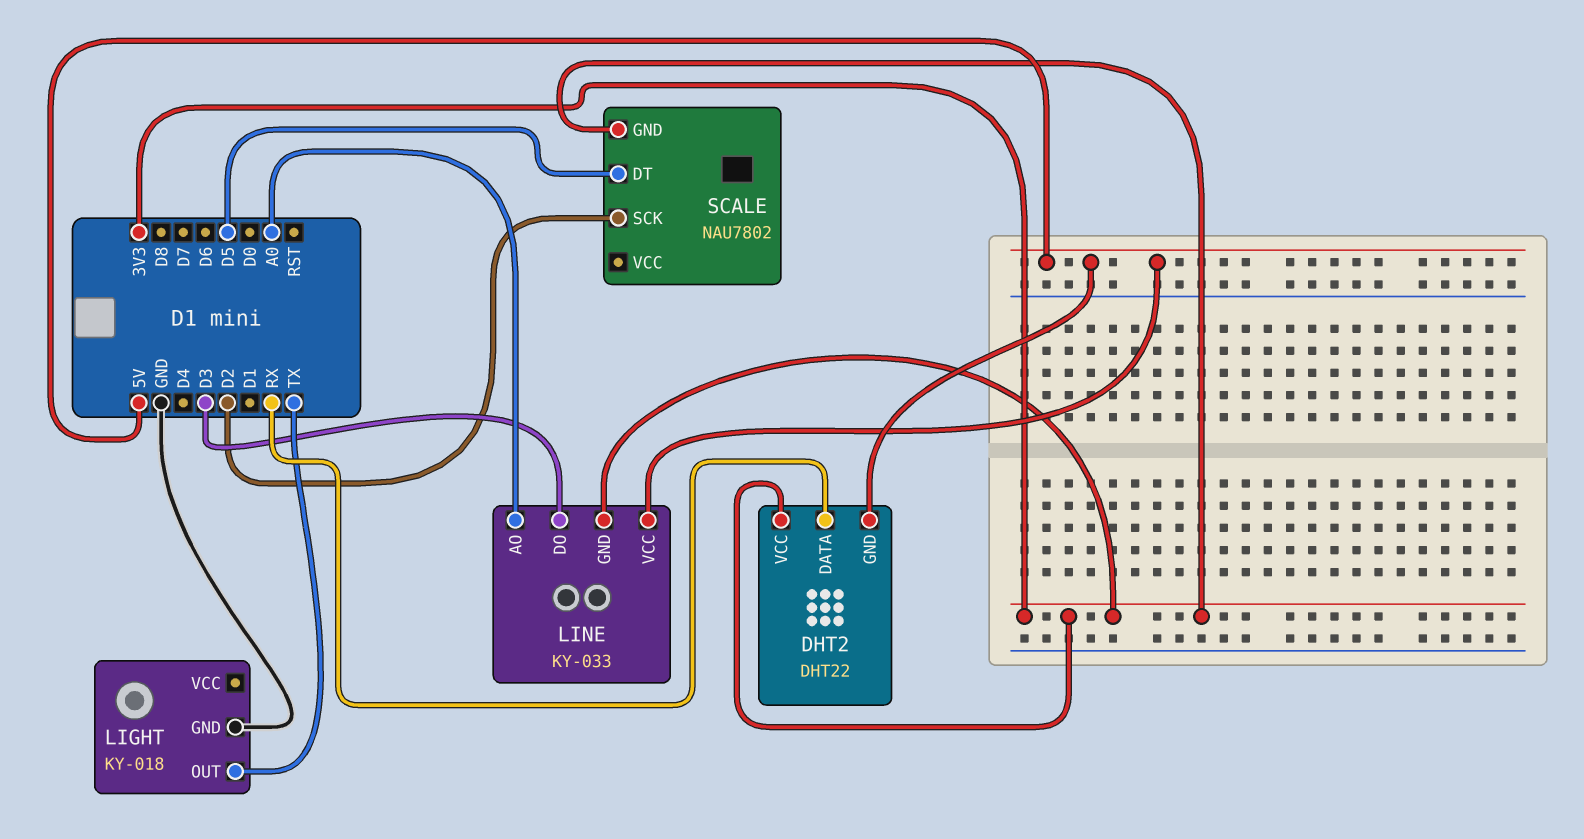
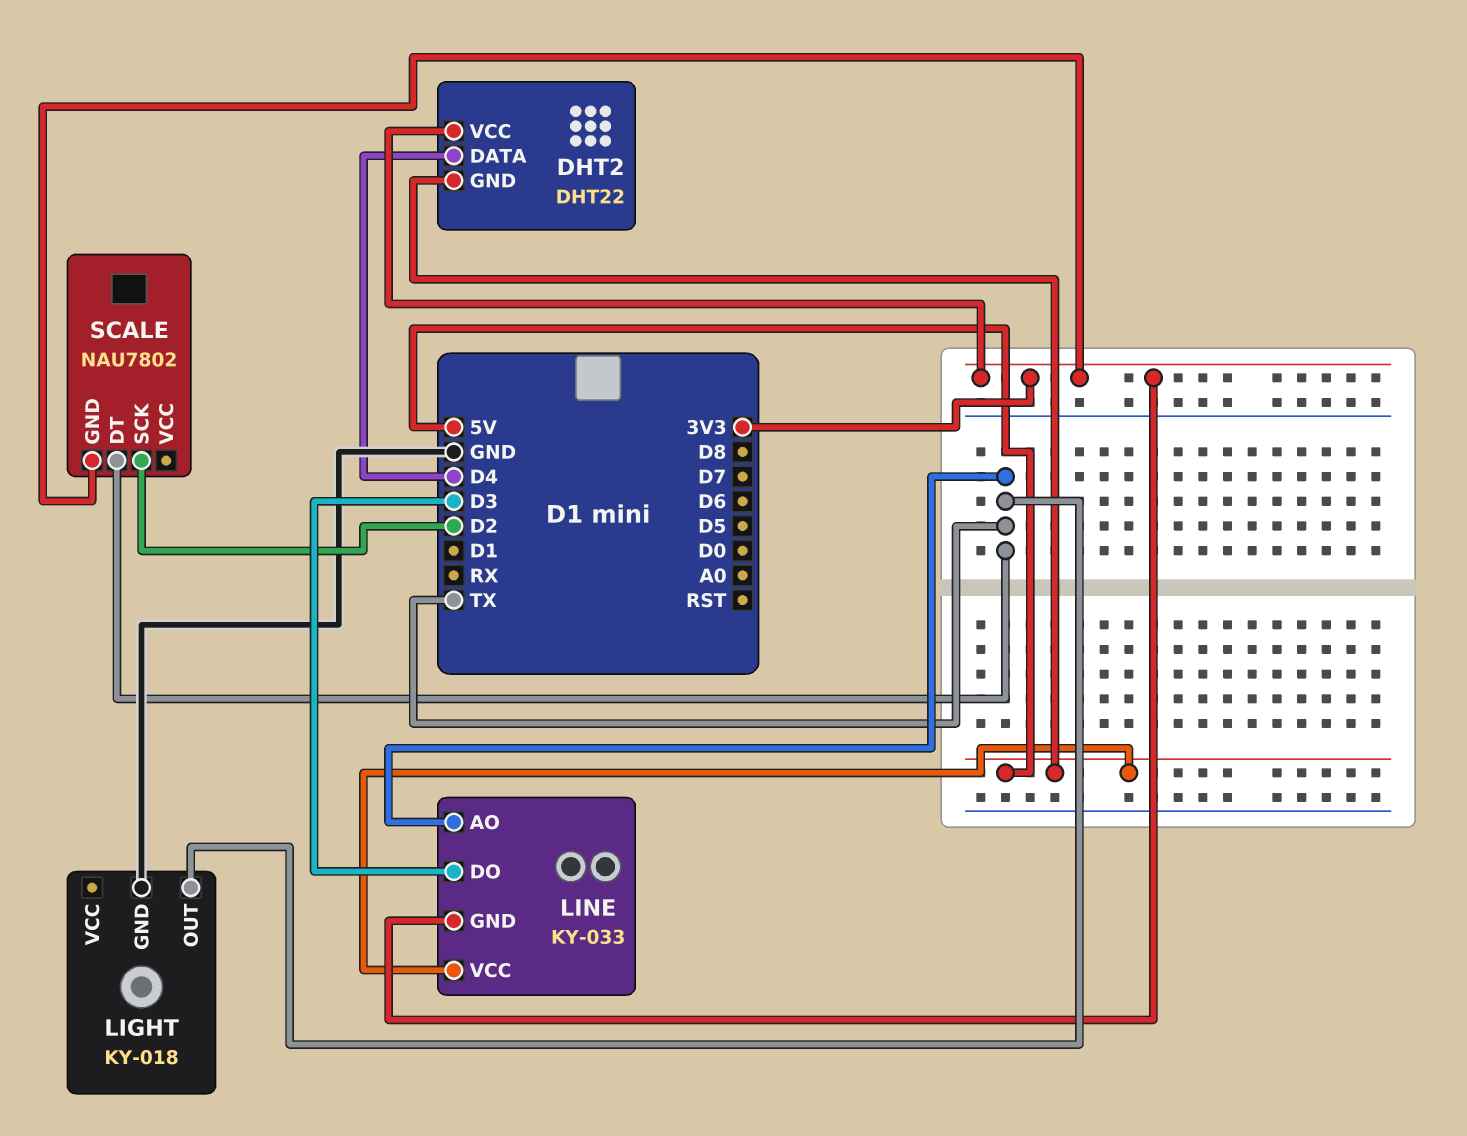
DHT2 pin DATA: RX -> D4
LINE pin AO: A0 -> TX
SCALE pin DT: D5 -> TX

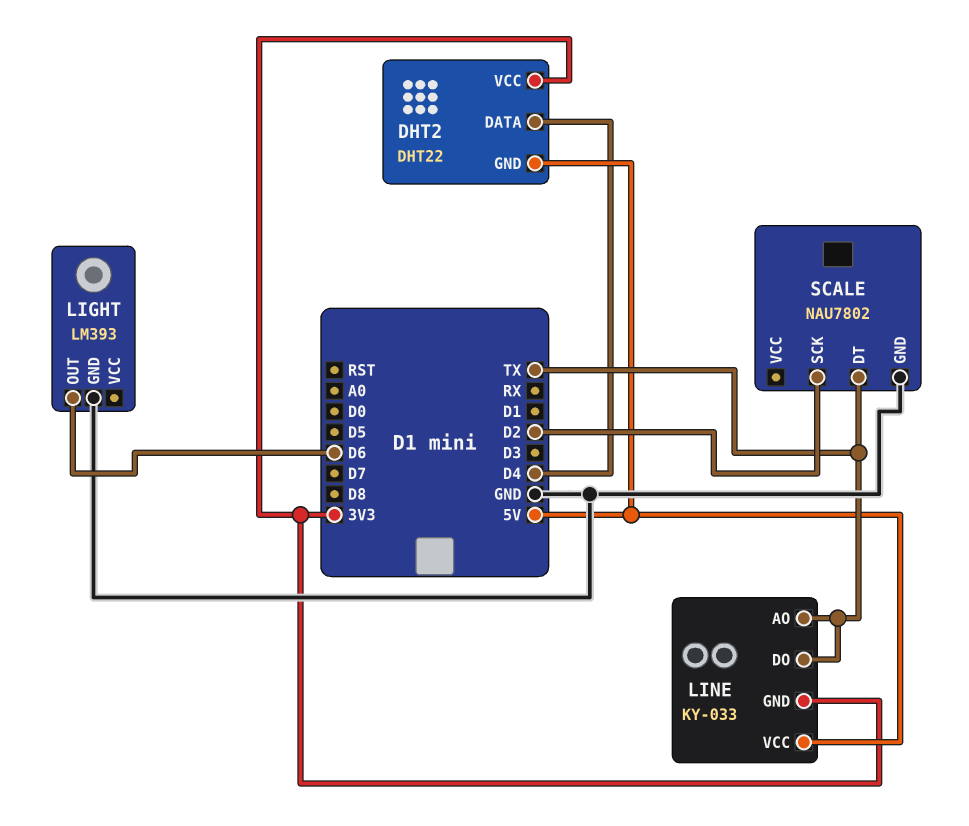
LIGHT: KY-018 -> LM393
LIGHT pin OUT: TX -> D6
LINE pin DO: D3 -> TX
SCALE pin GND: 3V3 -> GND

